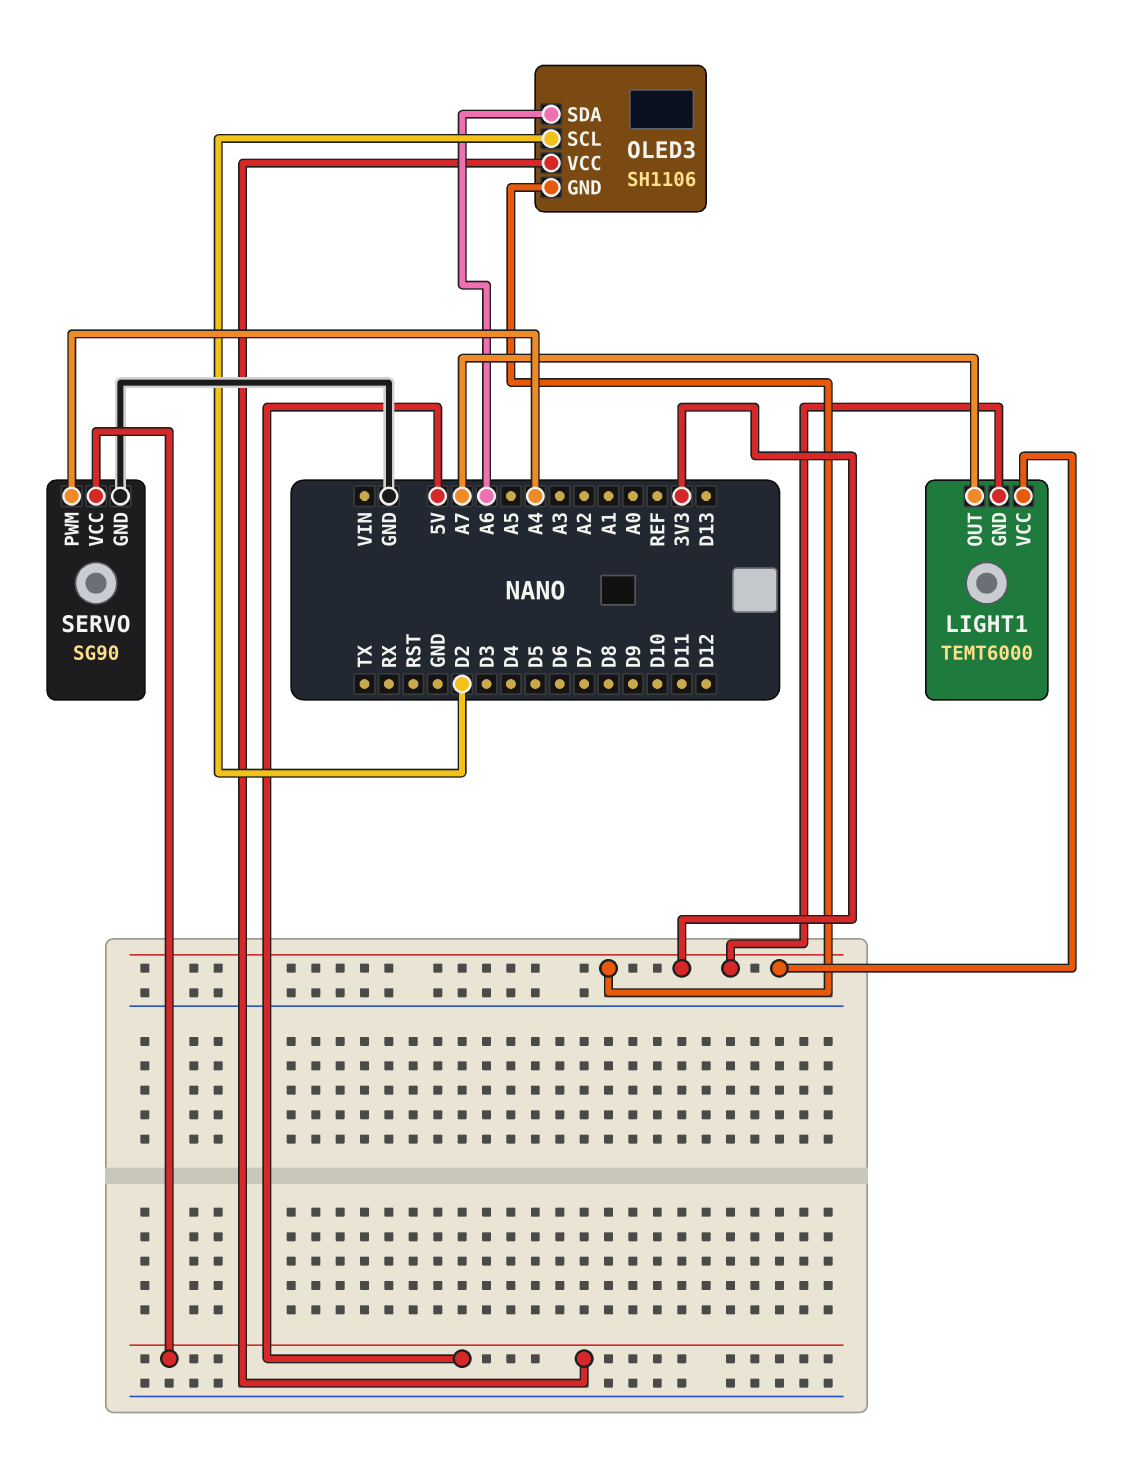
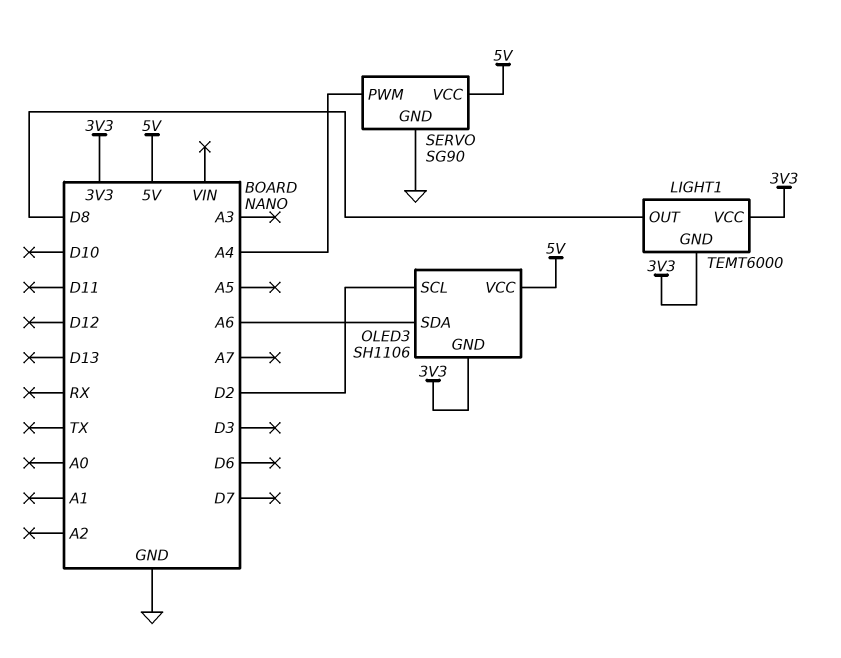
LIGHT1 pin OUT: A7 -> D8

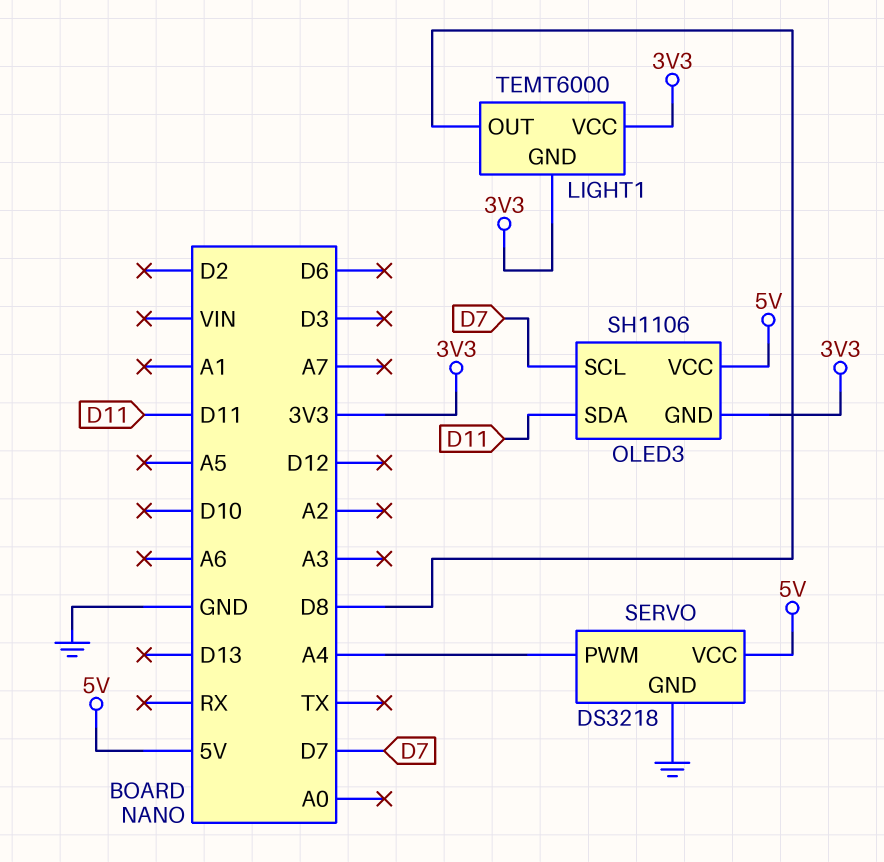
OLED3 pin SCL: D2 -> D7
OLED3 pin SDA: A6 -> D11
SERVO: SG90 -> DS3218

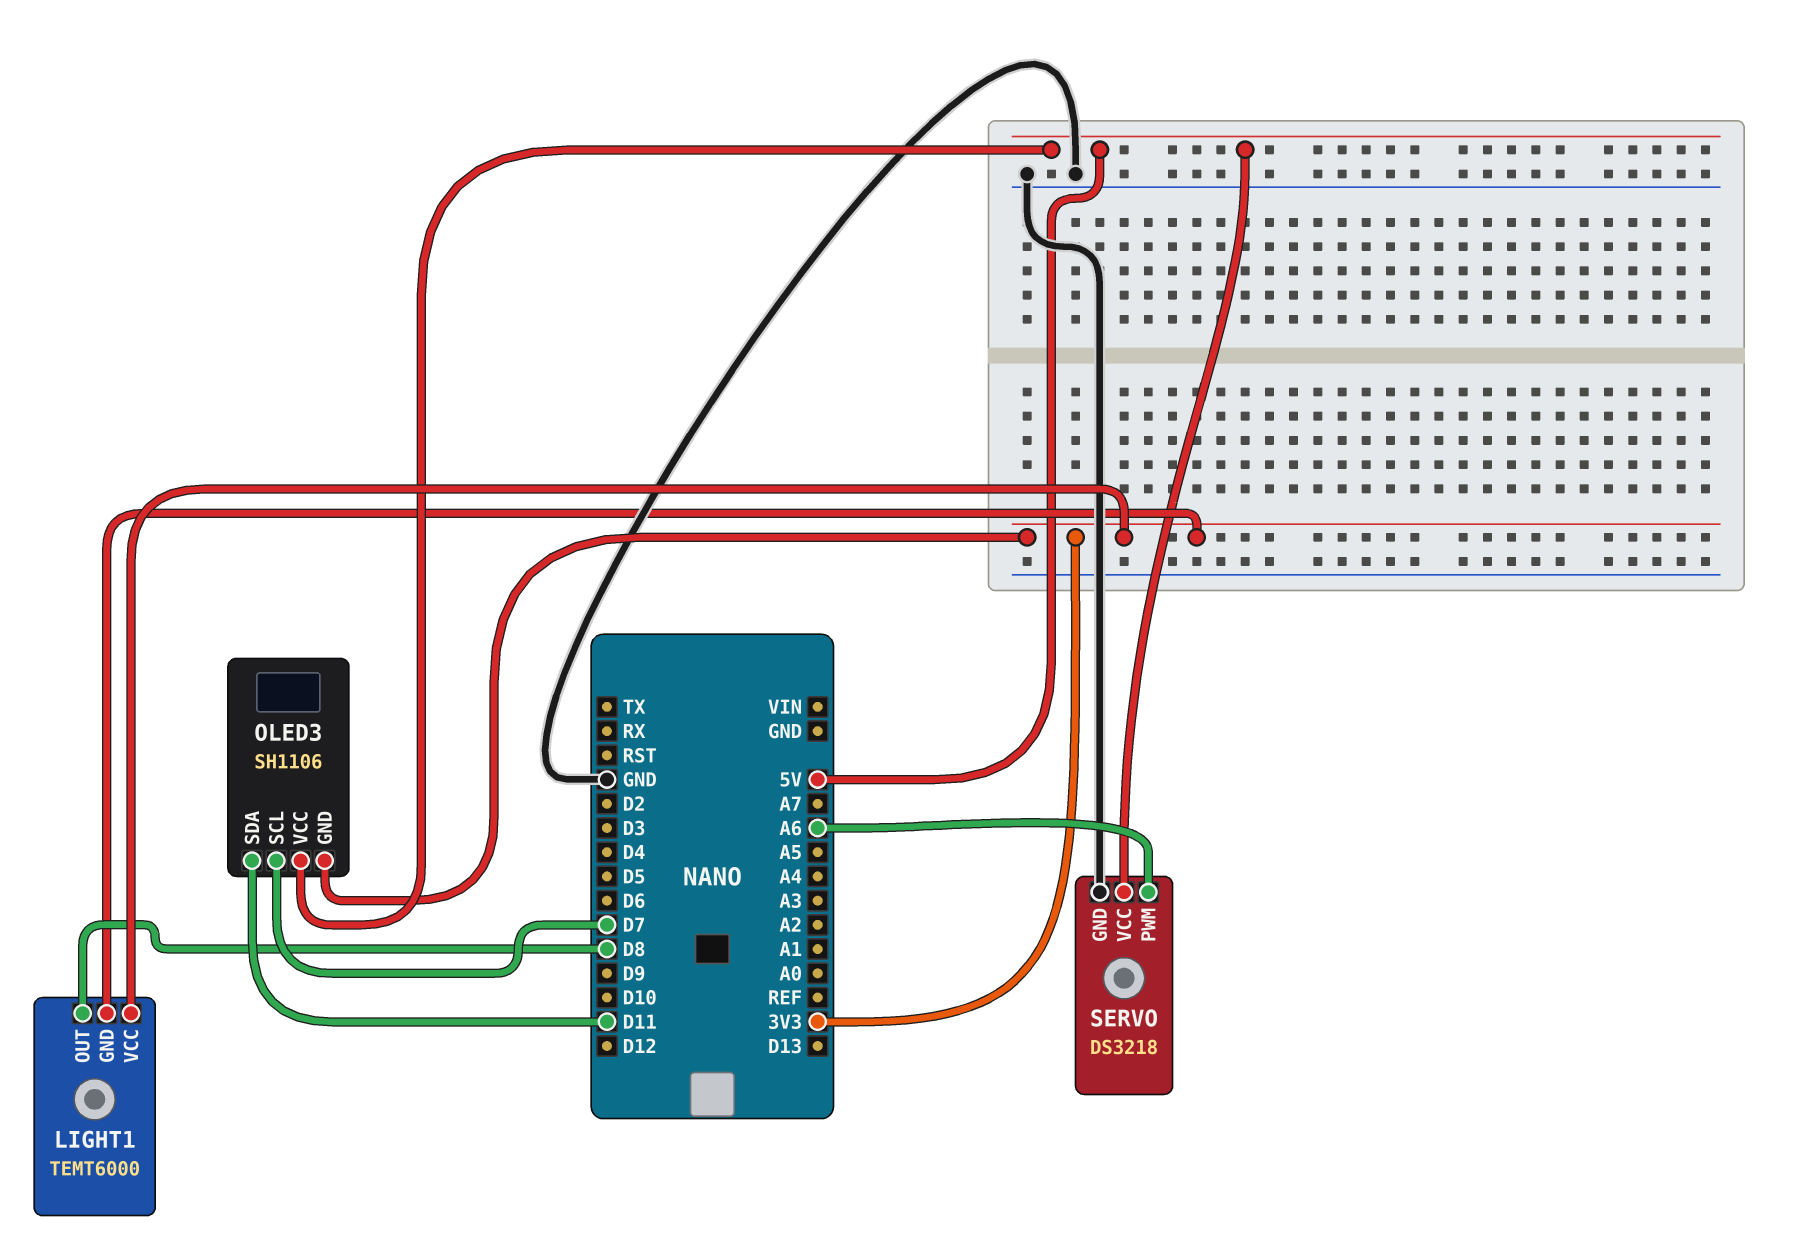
SERVO pin PWM: A4 -> A6

